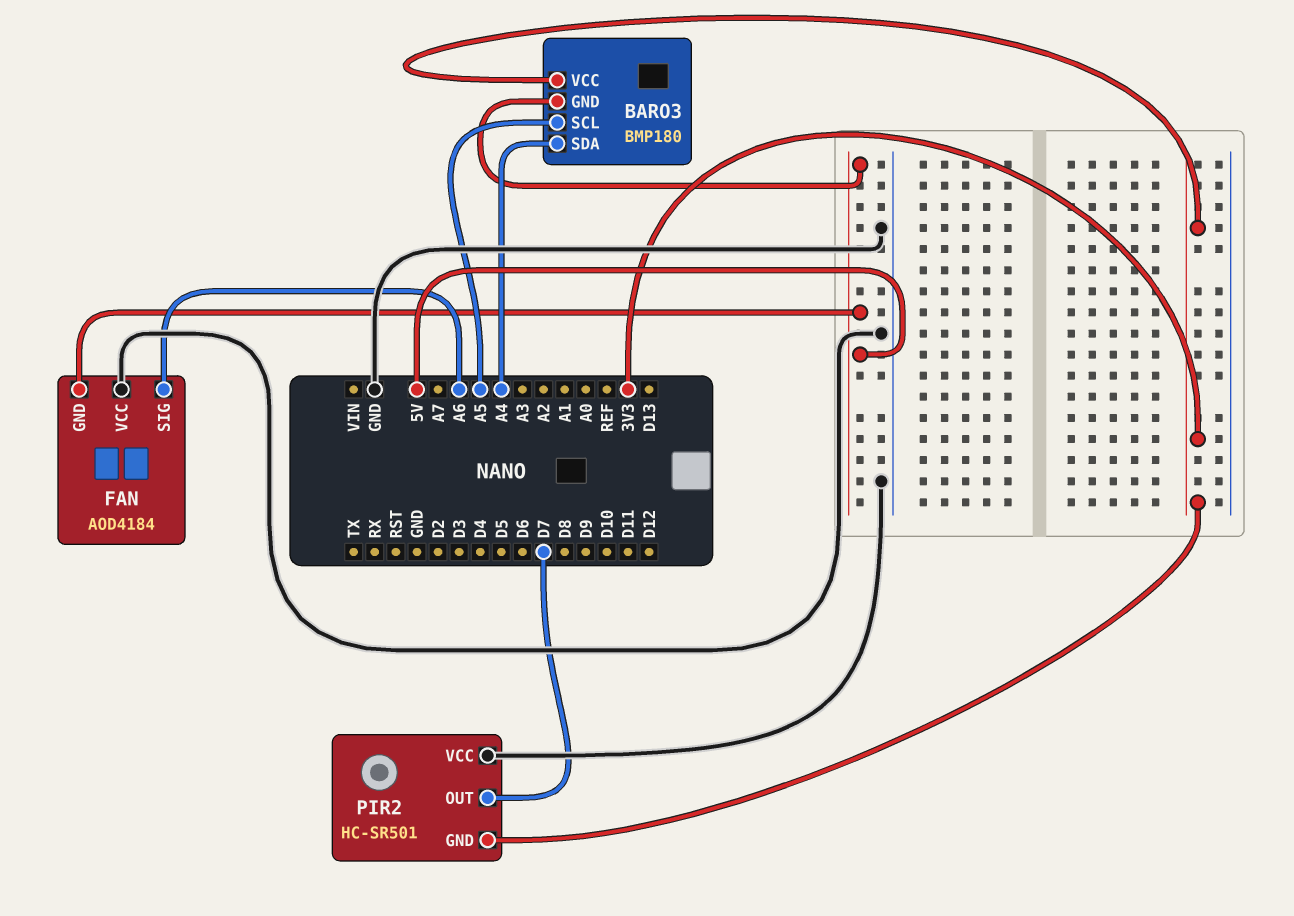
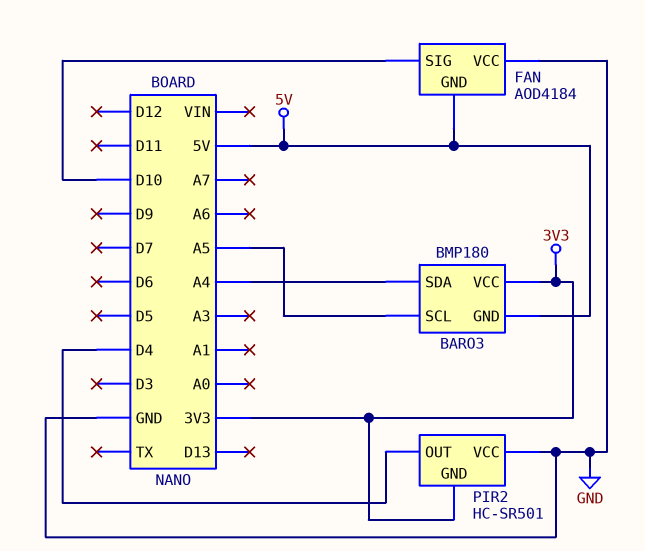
FAN pin SIG: A6 -> D10
PIR2 pin OUT: D7 -> D4

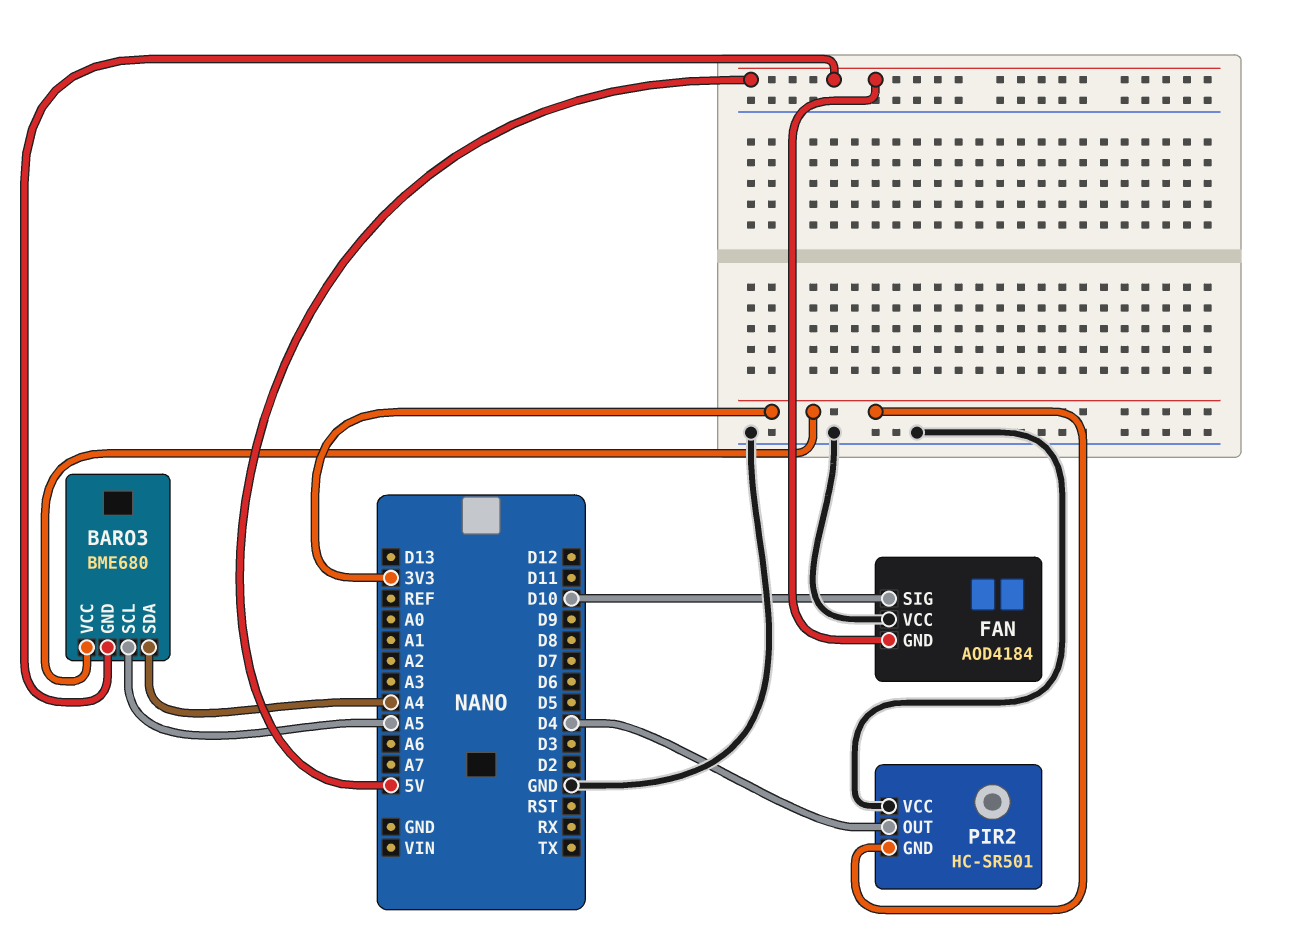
BARO3: BMP180 -> BME680

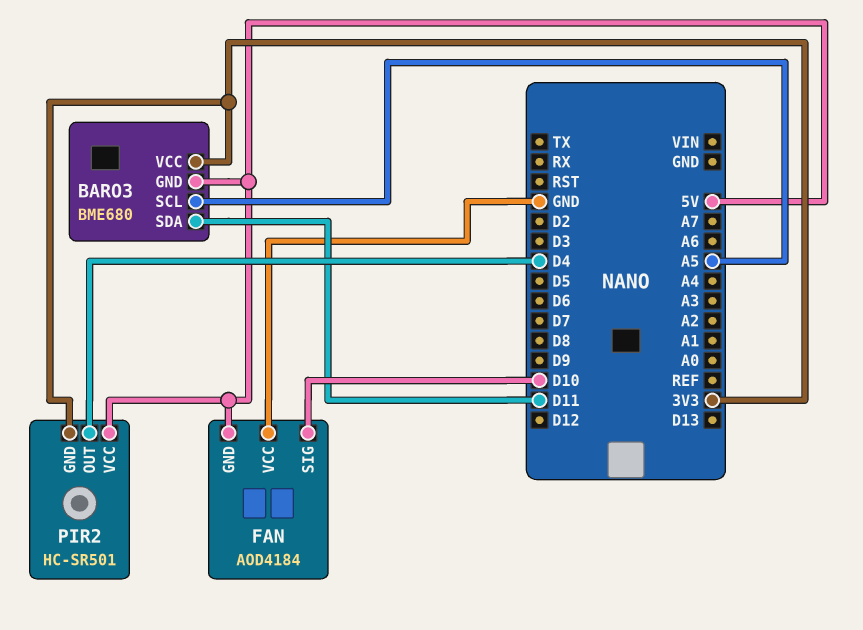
BARO3 pin SDA: A4 -> D11
PIR2 pin VCC: GND -> 5V

